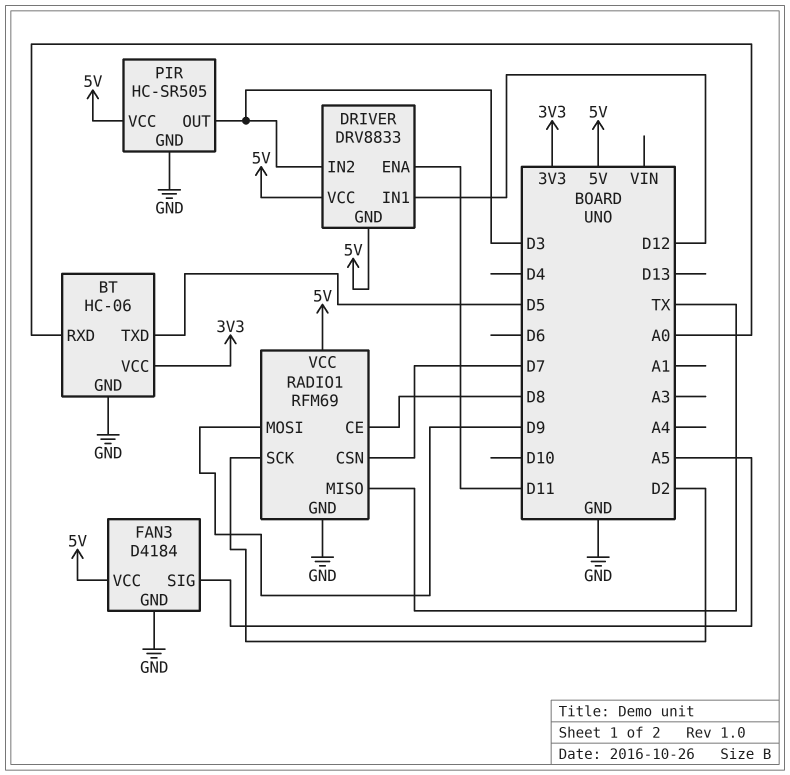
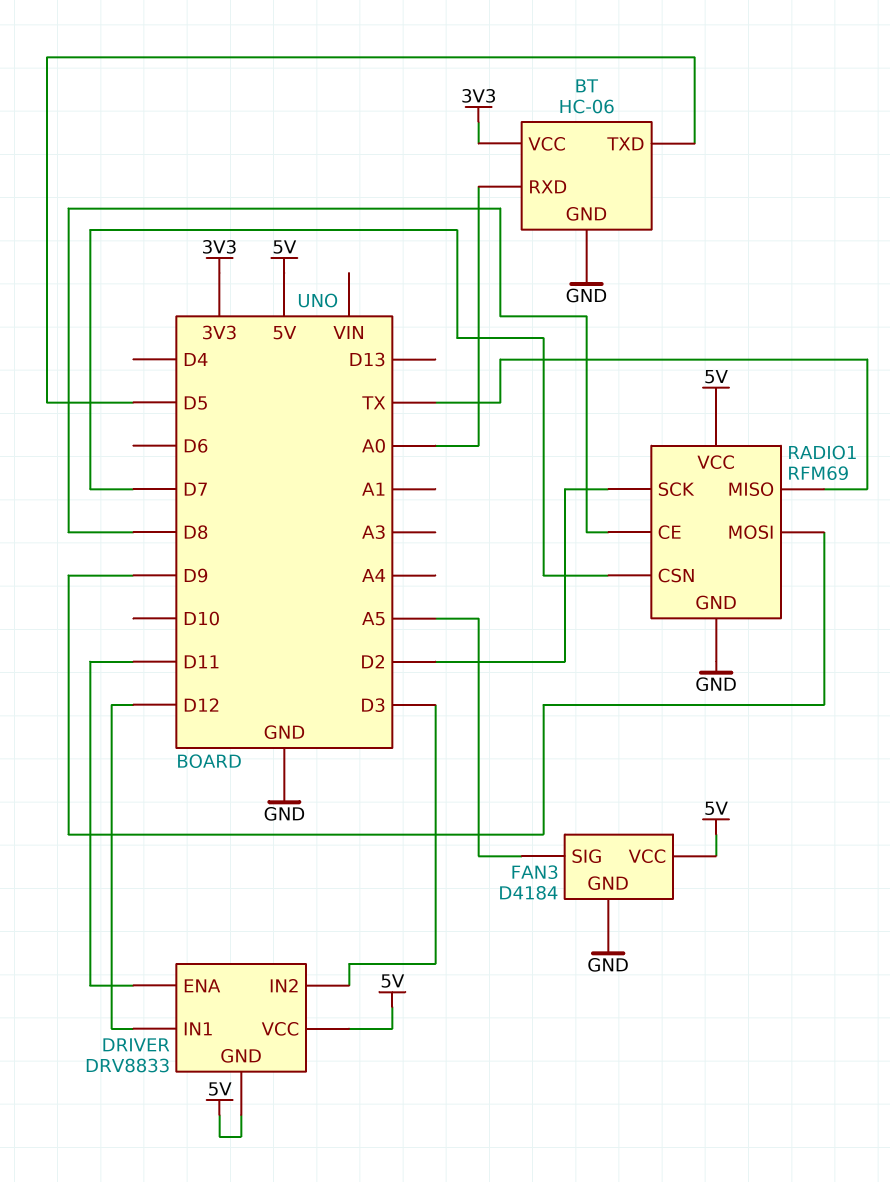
PIR: HC-SR505 -> none
PIR pin GND: GND -> none
PIR pin OUT: D3 -> none
PIR pin VCC: 5V -> none

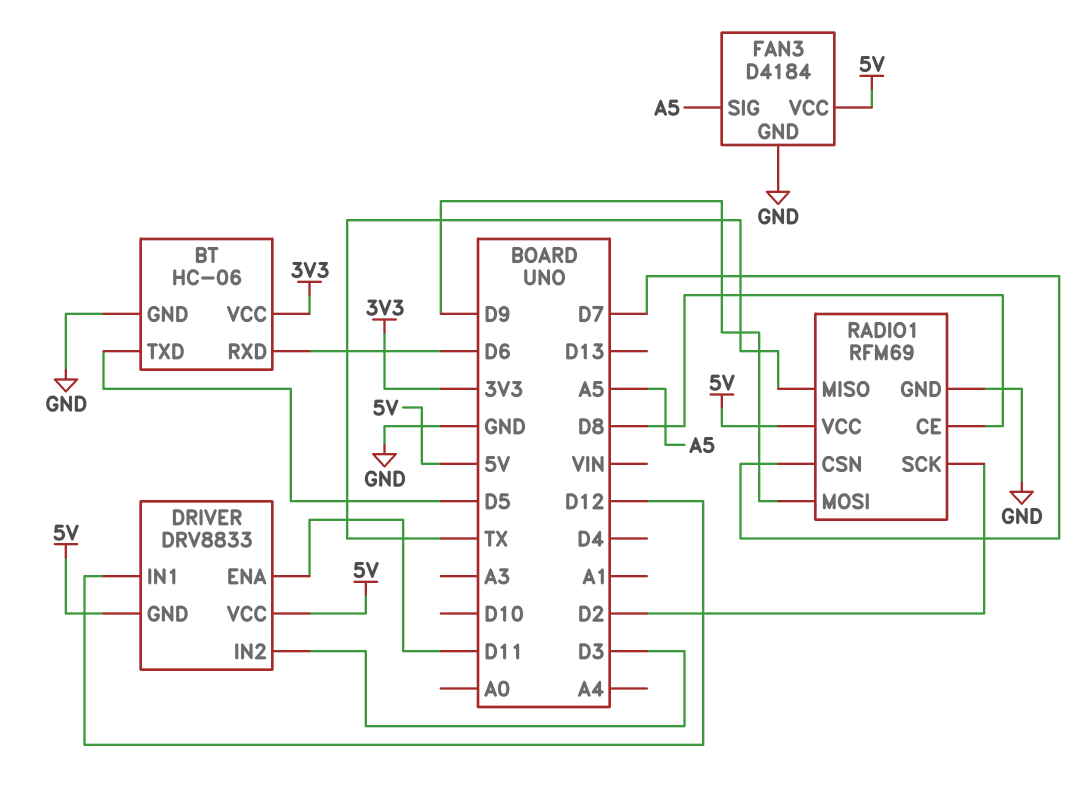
BT pin RXD: A0 -> D6

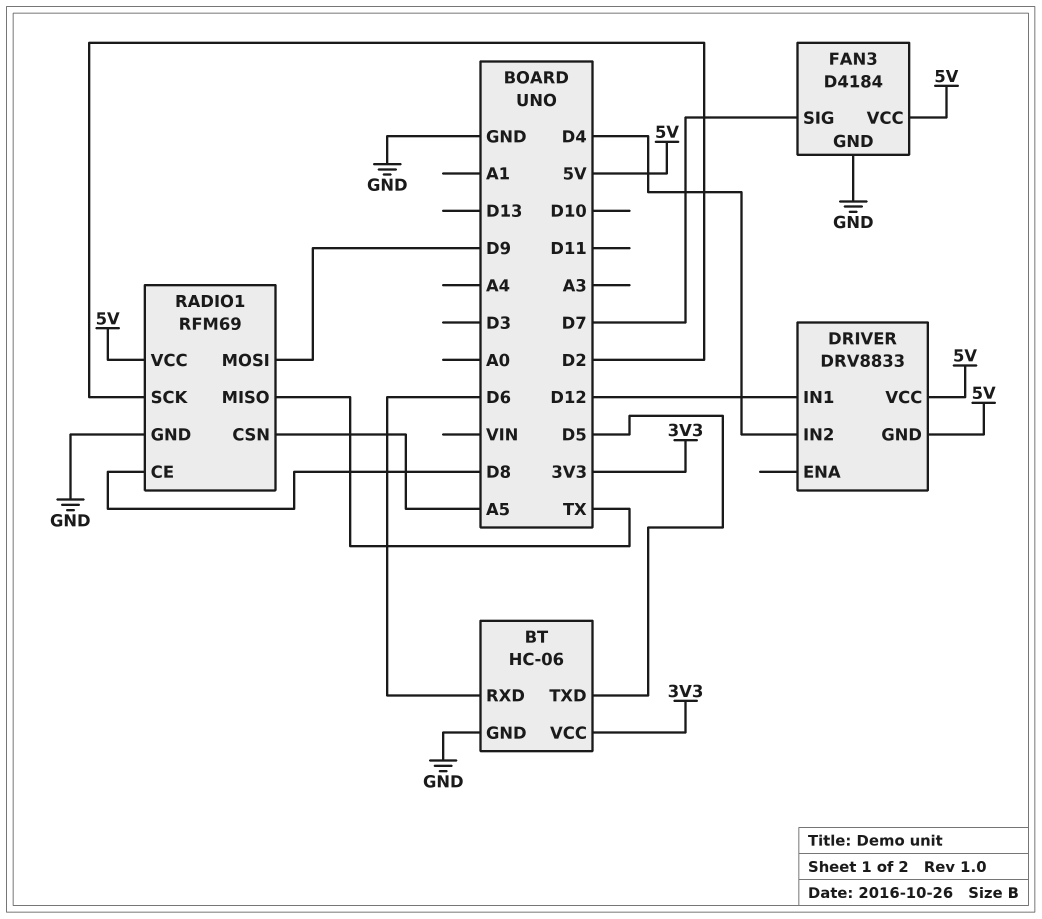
DRIVER pin ENA: D11 -> none
DRIVER pin IN2: D3 -> D4
FAN3 pin SIG: A5 -> D7
RADIO1 pin CSN: D7 -> A5

